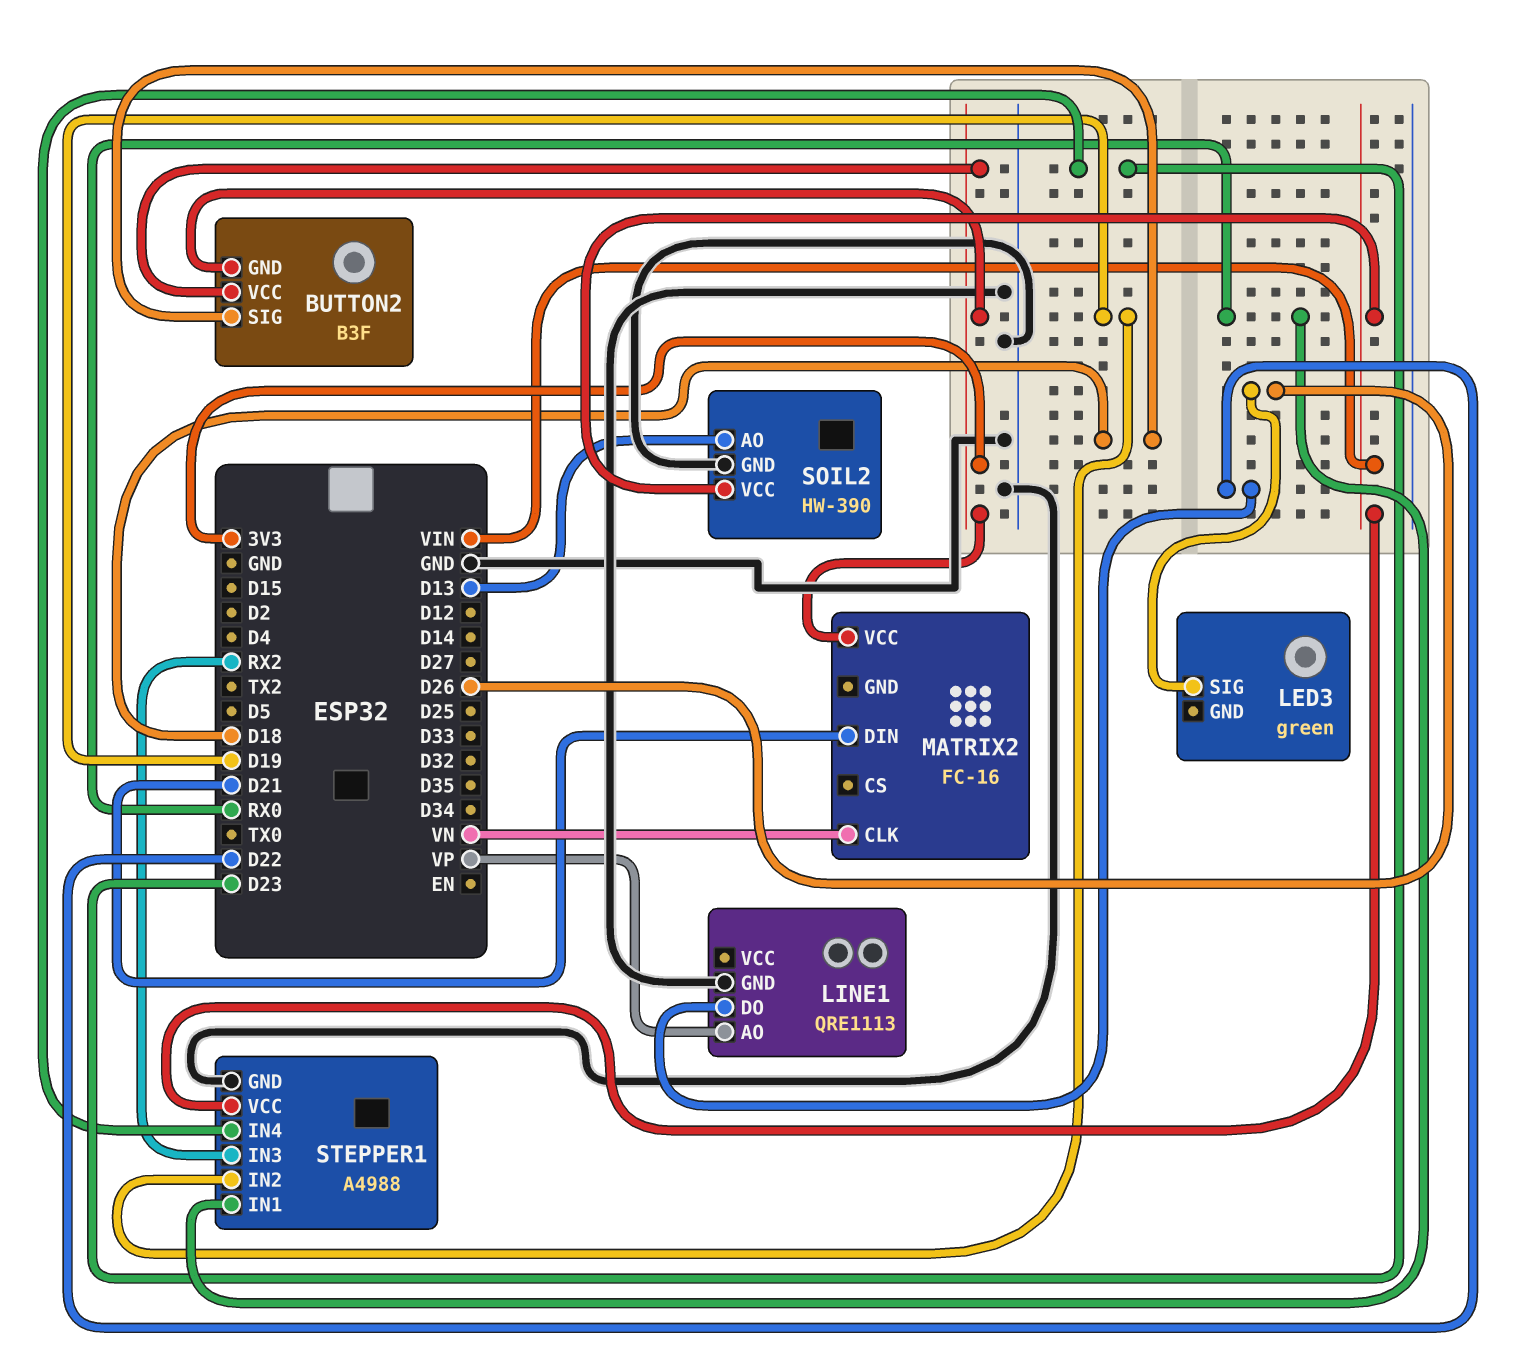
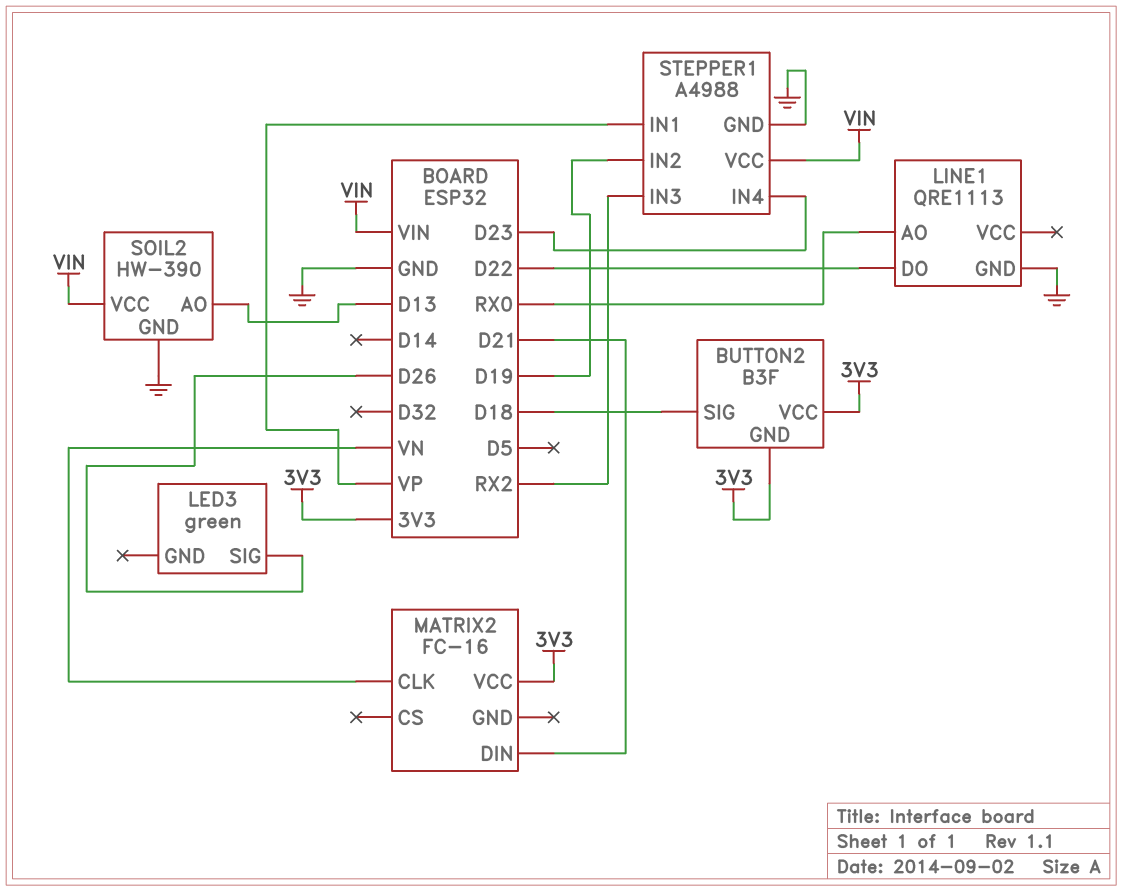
LINE1 pin AO: VP -> RX0
STEPPER1 pin IN1: RX0 -> VP

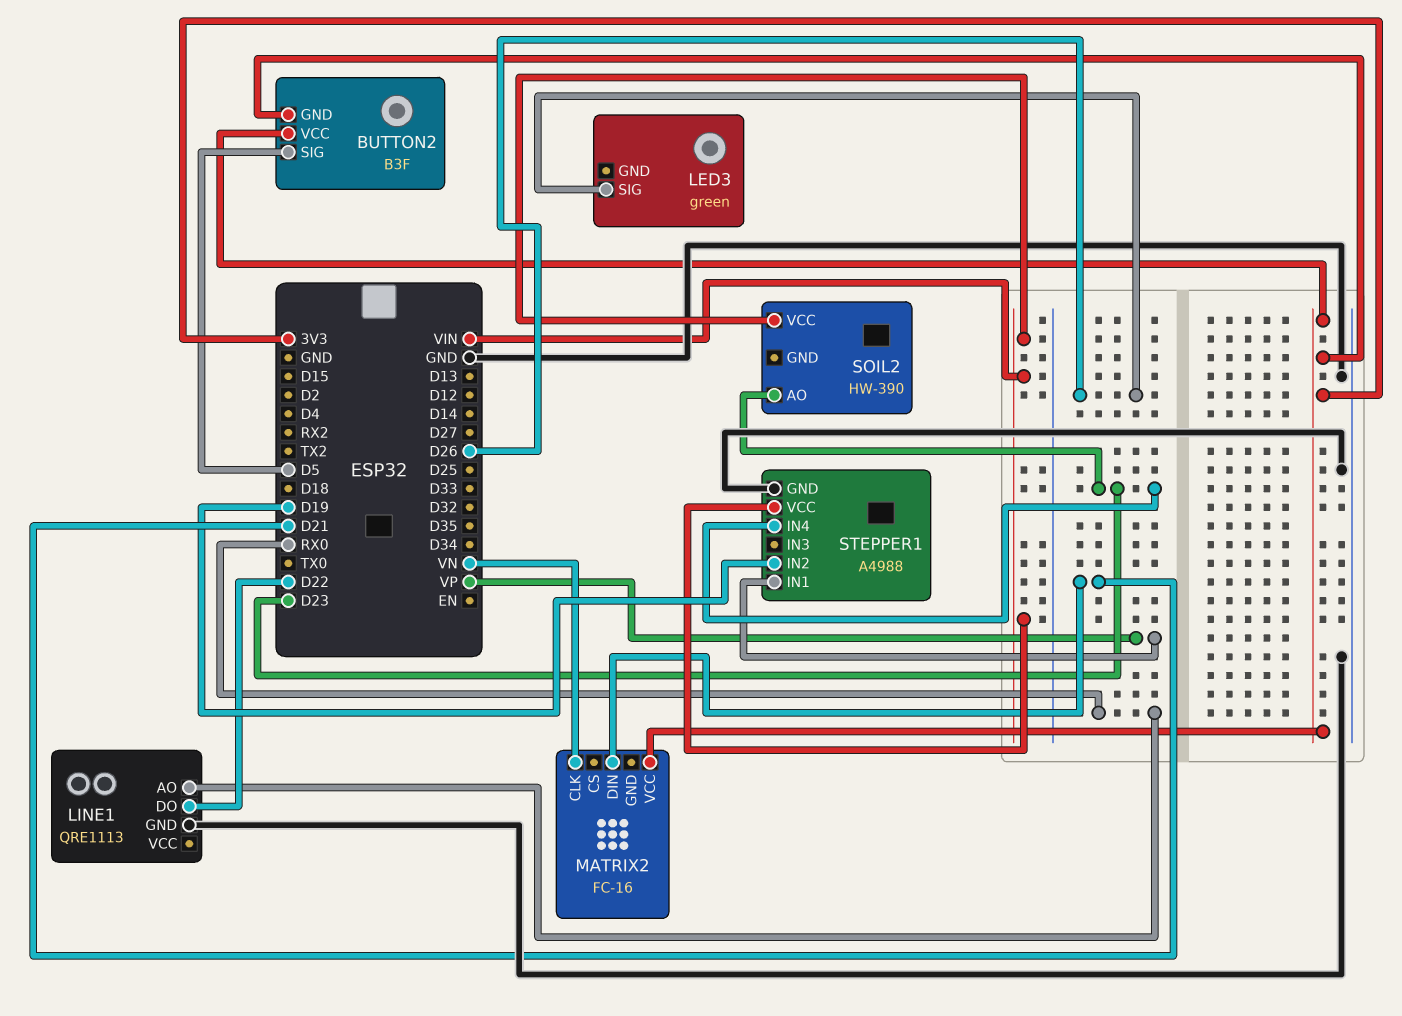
BUTTON2 pin SIG: D18 -> D5
SOIL2 pin AO: D13 -> D23
SOIL2 pin GND: GND -> none
STEPPER1 pin IN3: RX2 -> none

